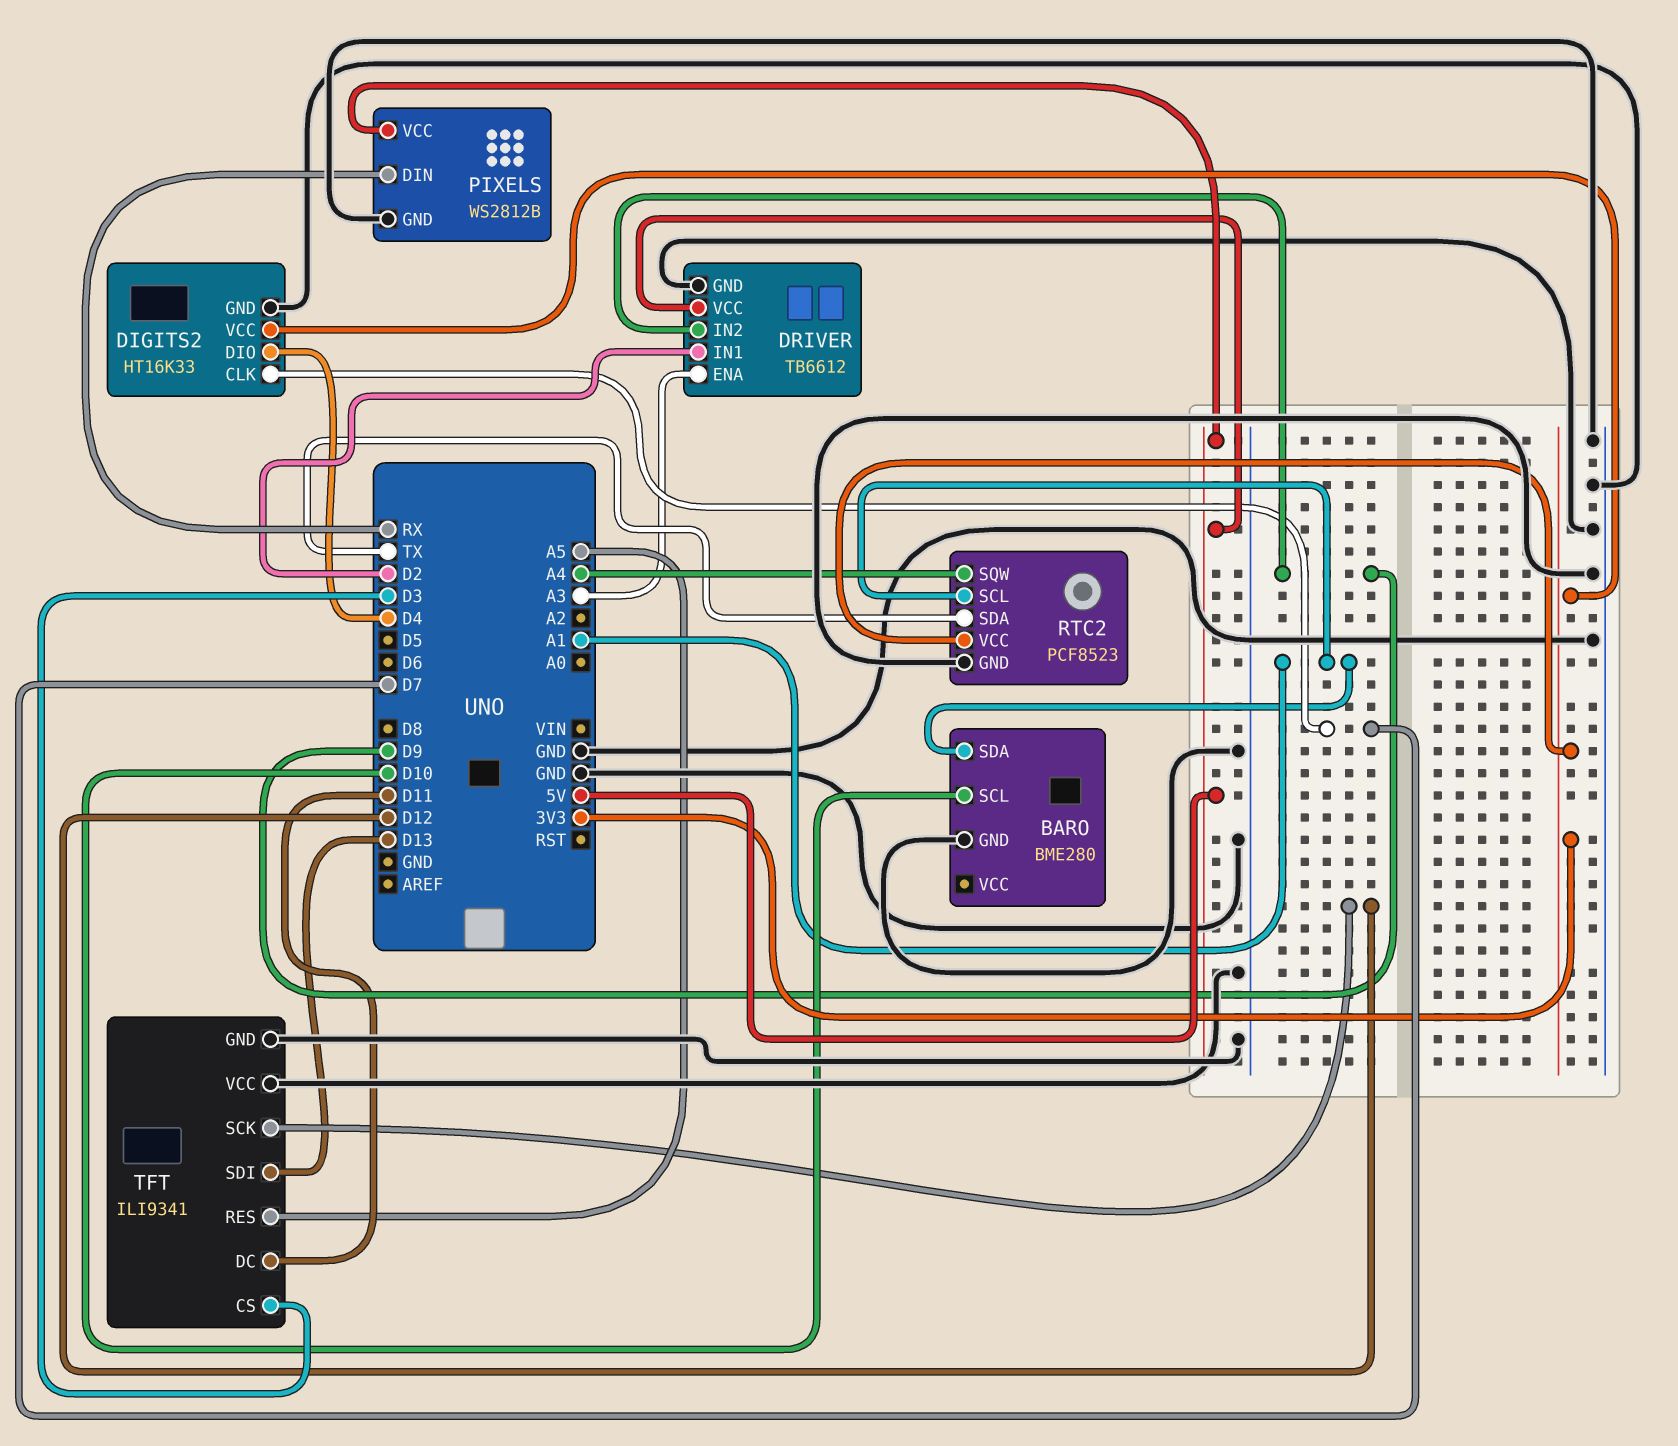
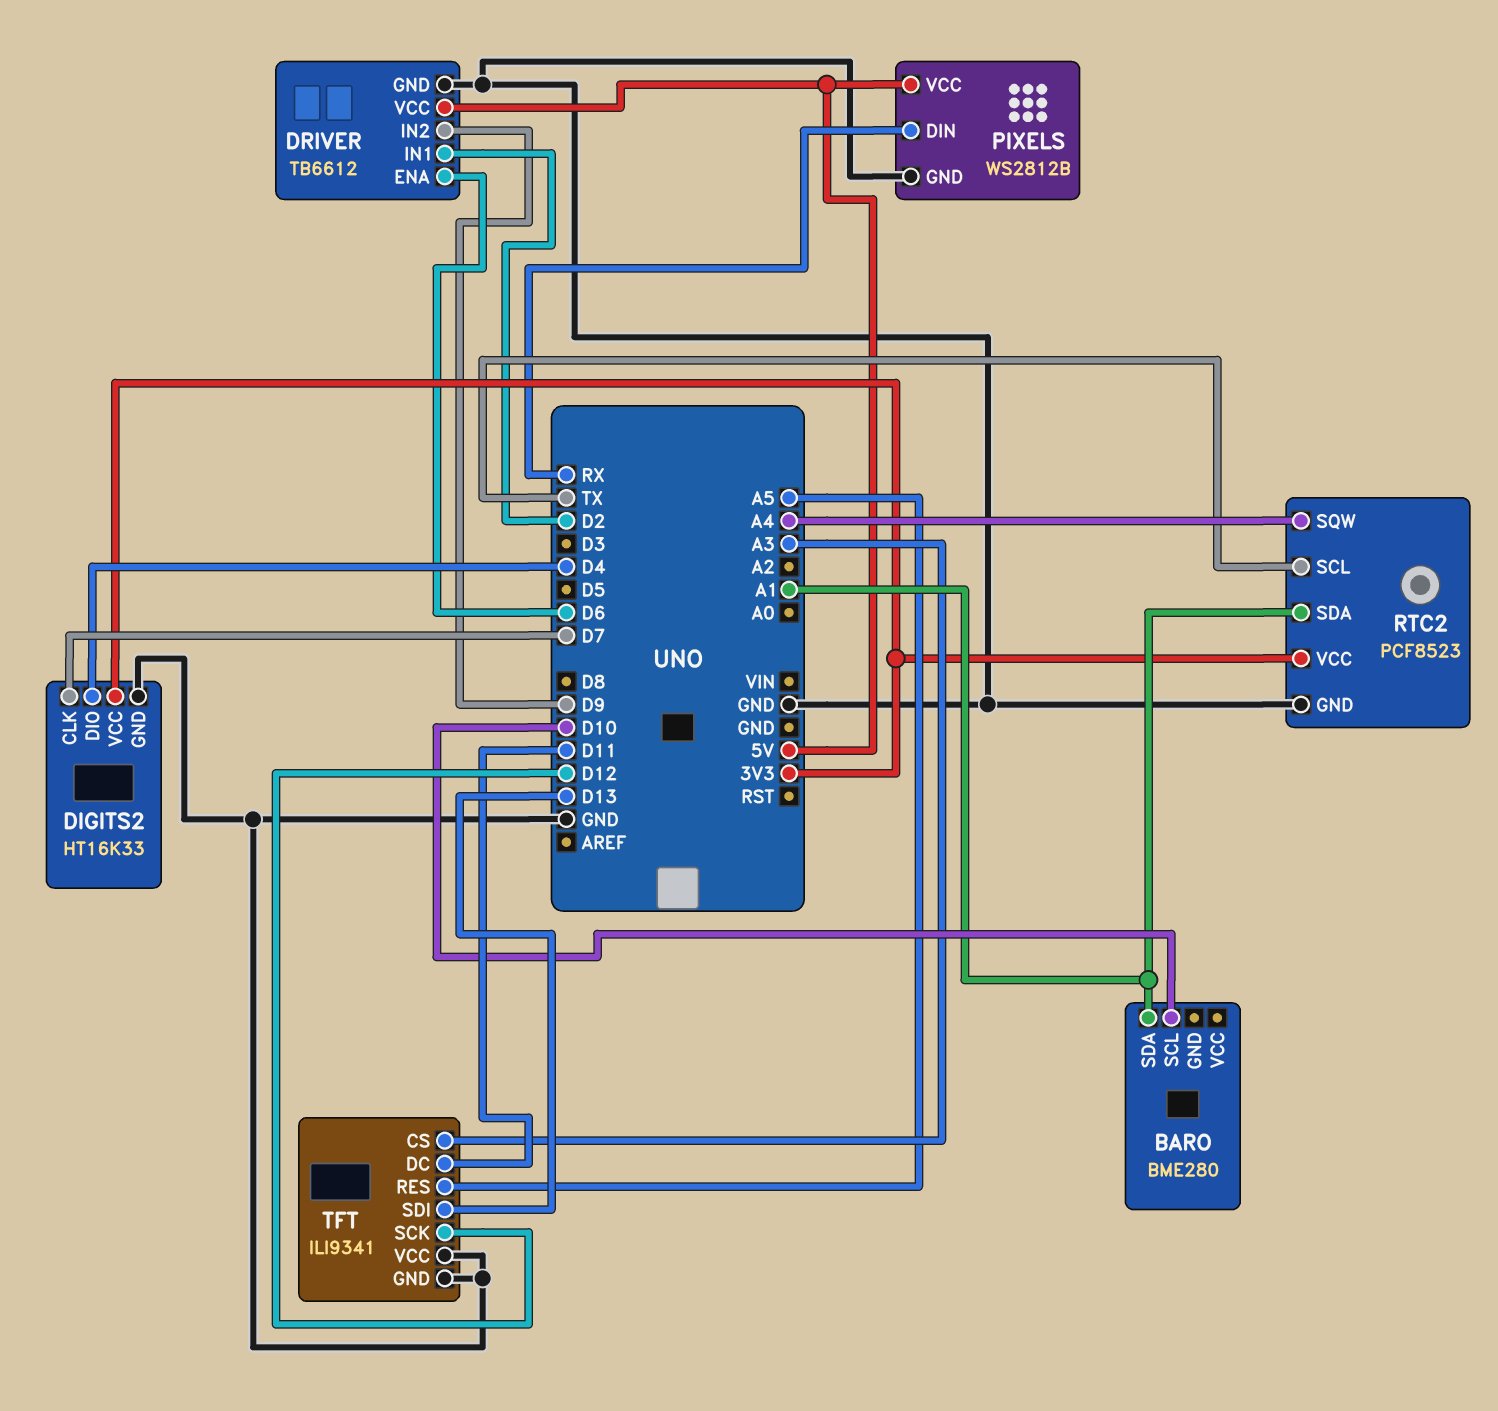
BARO pin GND: GND -> none
DRIVER pin ENA: A3 -> D6
RTC2 pin SCL: A1 -> TX
RTC2 pin SDA: TX -> A1
TFT pin CS: D3 -> A3

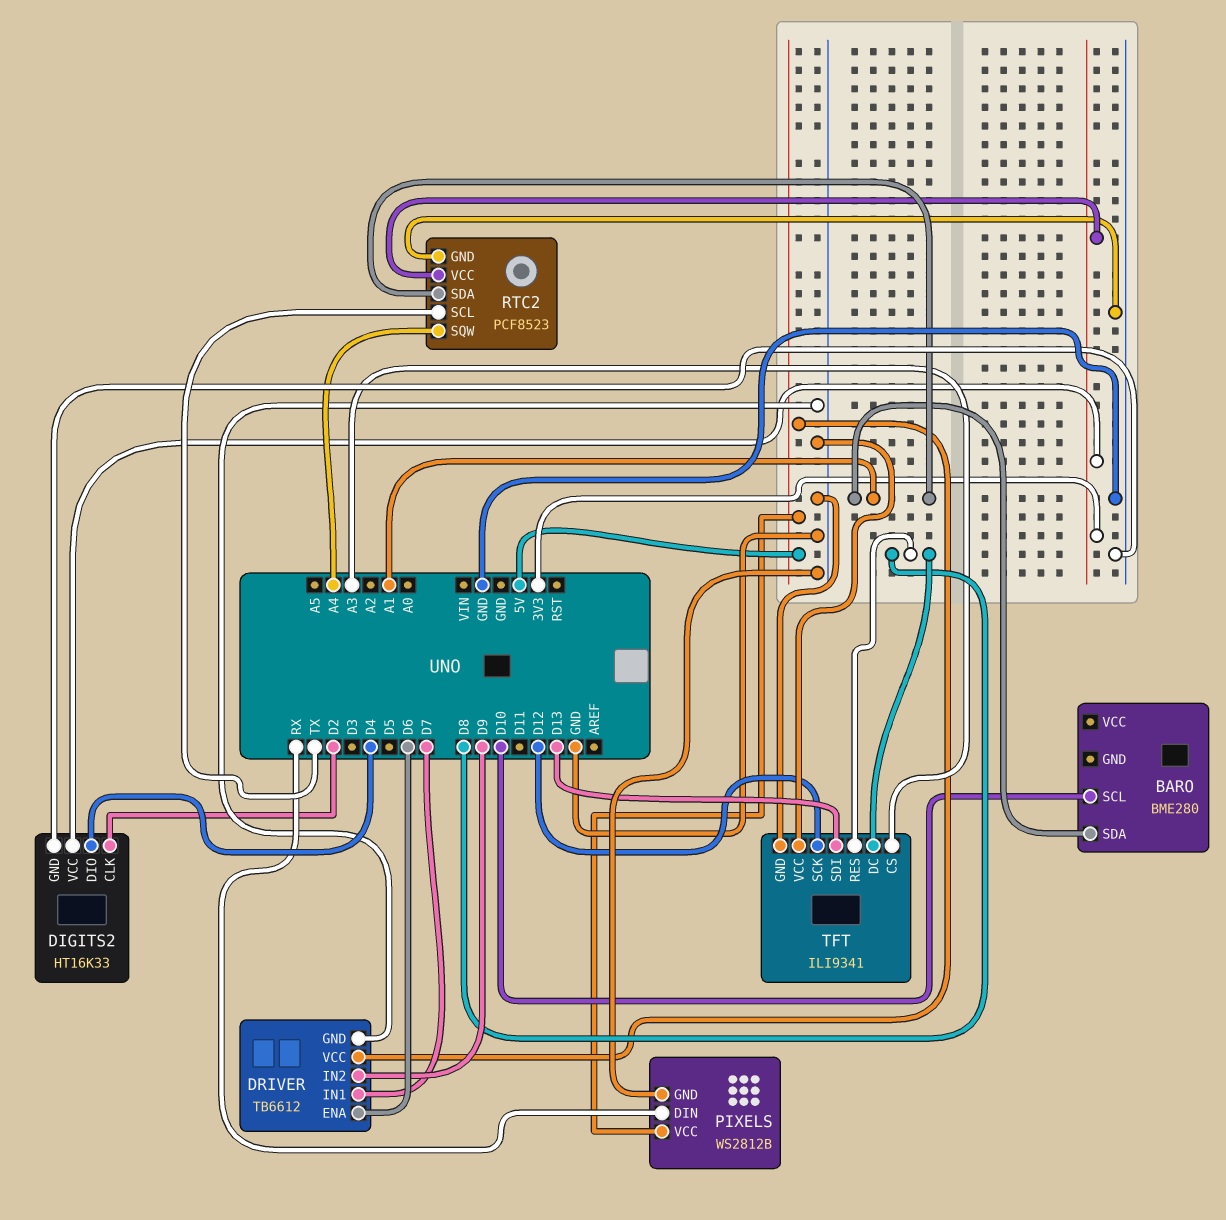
DIGITS2 pin CLK: D7 -> D2
DRIVER pin IN1: D2 -> D7
TFT pin DC: D11 -> D8
TFT pin RES: A5 -> D8

